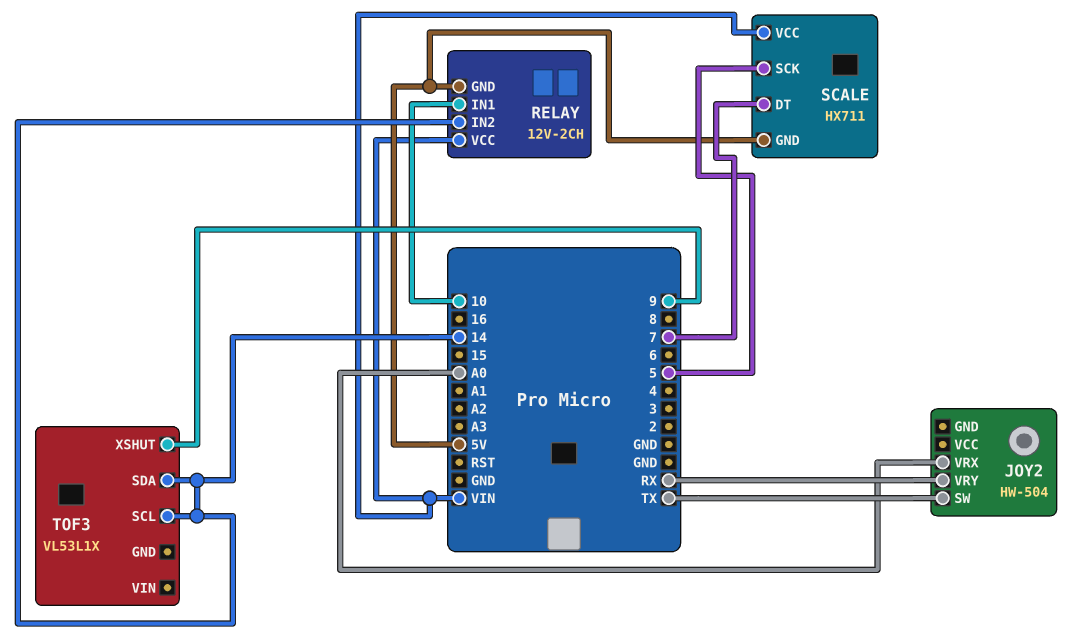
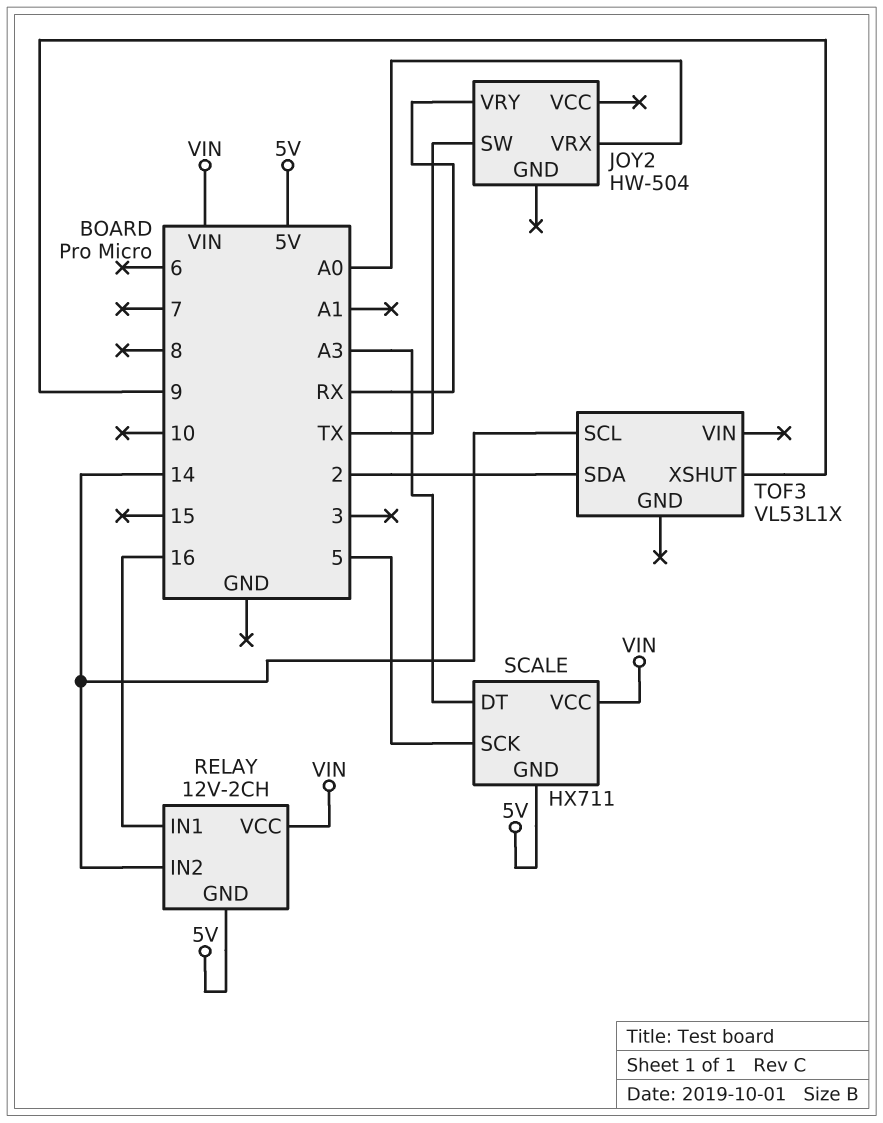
RELAY pin IN1: 10 -> 16
SCALE pin DT: 7 -> A3
TOF3 pin SDA: 14 -> 2

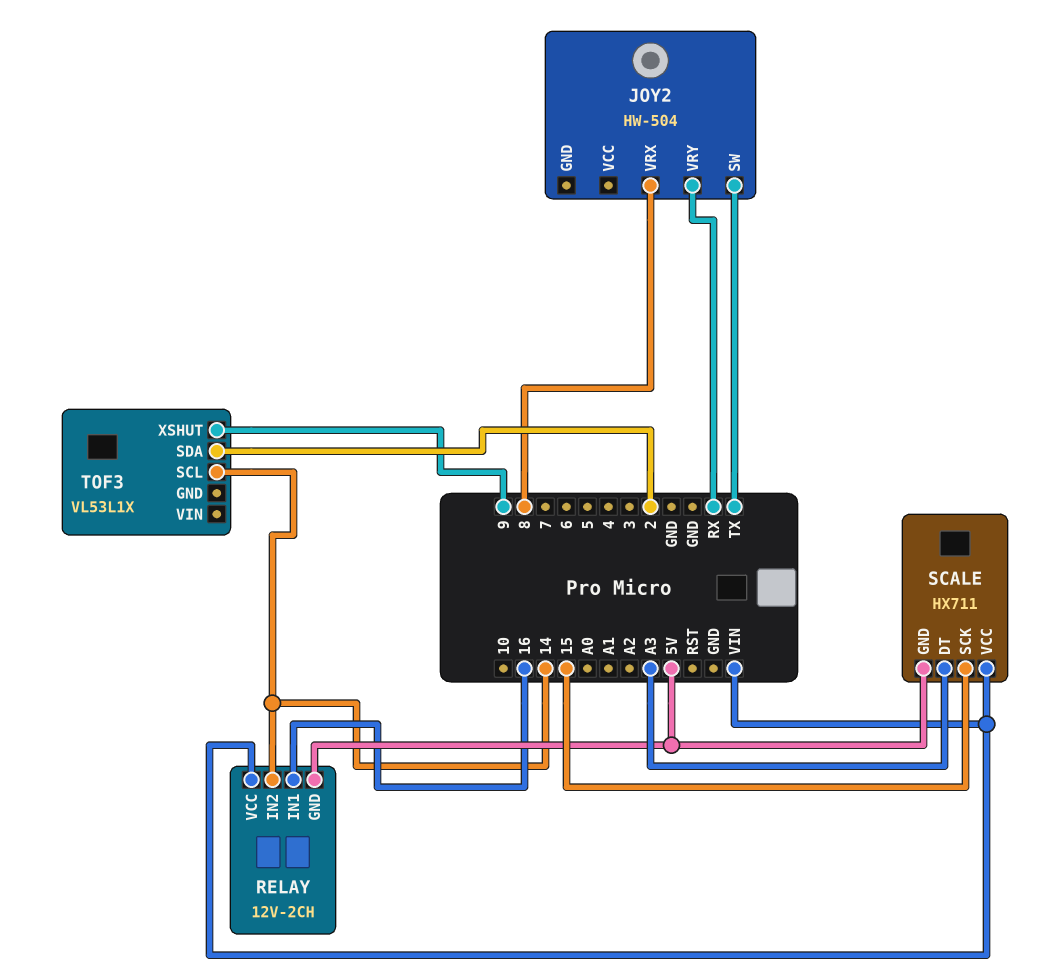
JOY2 pin VRX: A0 -> 8
SCALE pin SCK: 5 -> 15

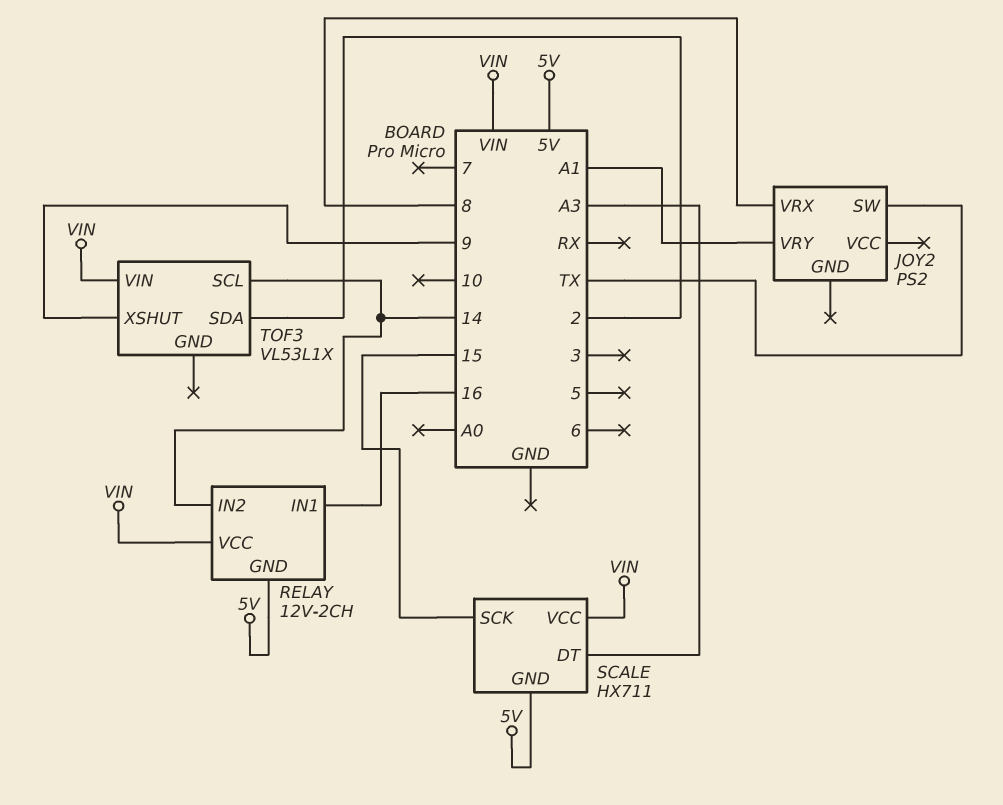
JOY2: HW-504 -> PS2
JOY2 pin VRY: RX -> A1
TOF3 pin VIN: none -> VIN

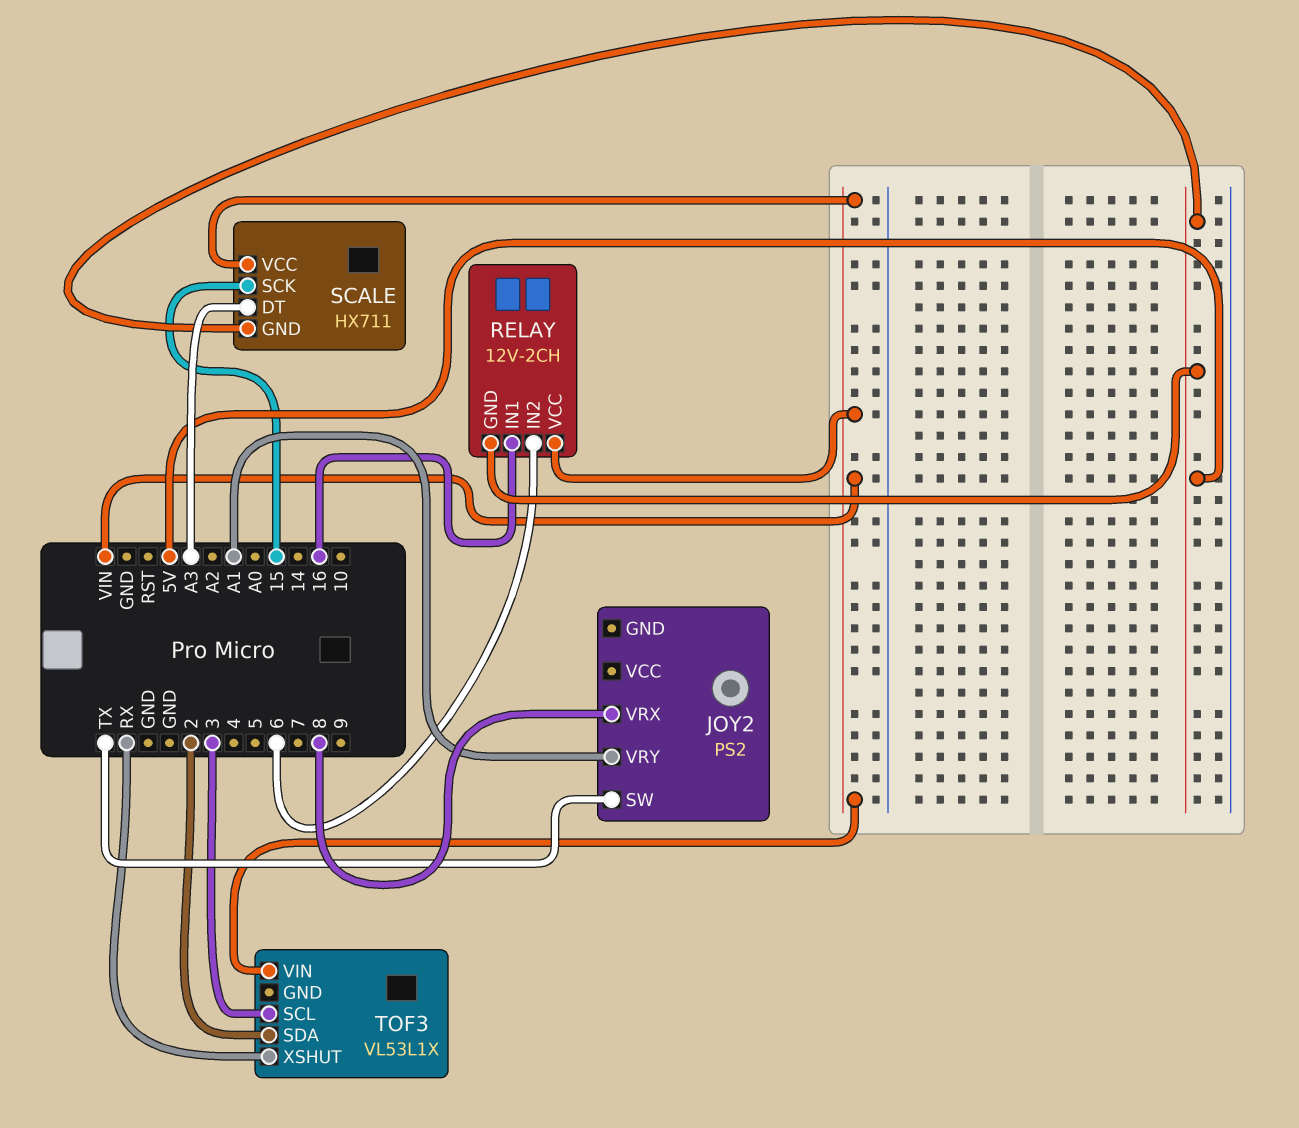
RELAY pin IN2: 14 -> 6
TOF3 pin SCL: 14 -> 3
TOF3 pin XSHUT: 9 -> RX

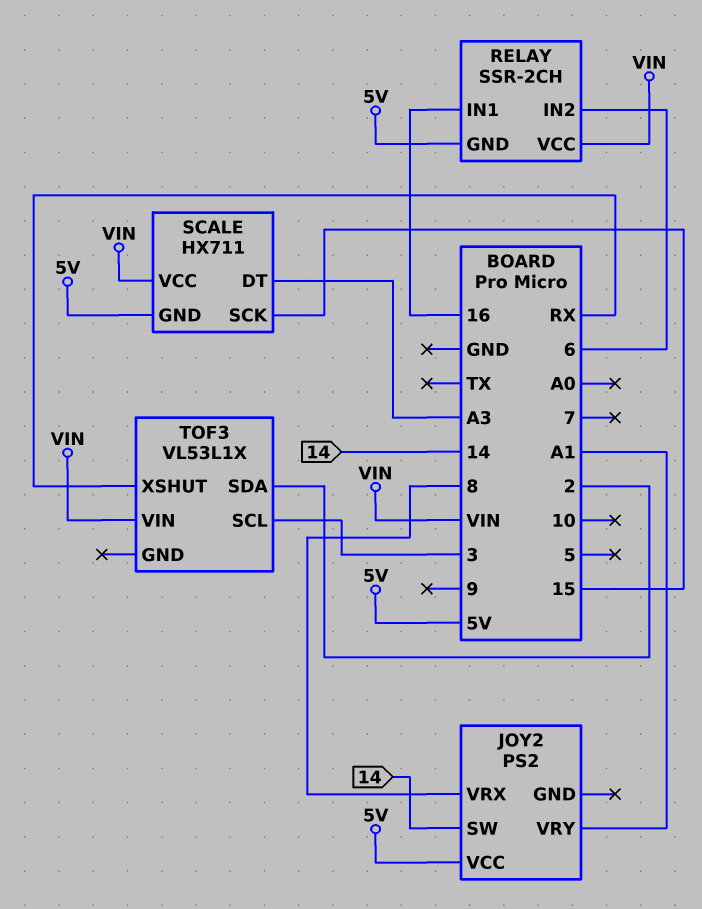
JOY2 pin SW: TX -> 14
JOY2 pin VCC: none -> 5V
RELAY: 12V-2CH -> SSR-2CH

